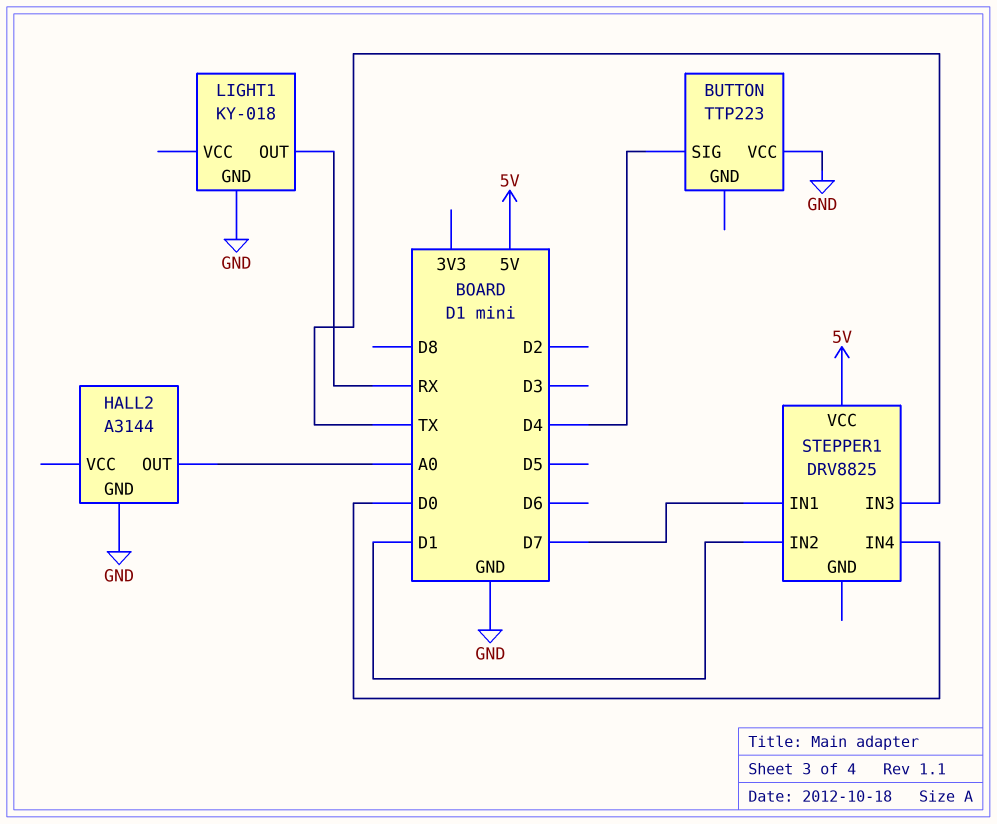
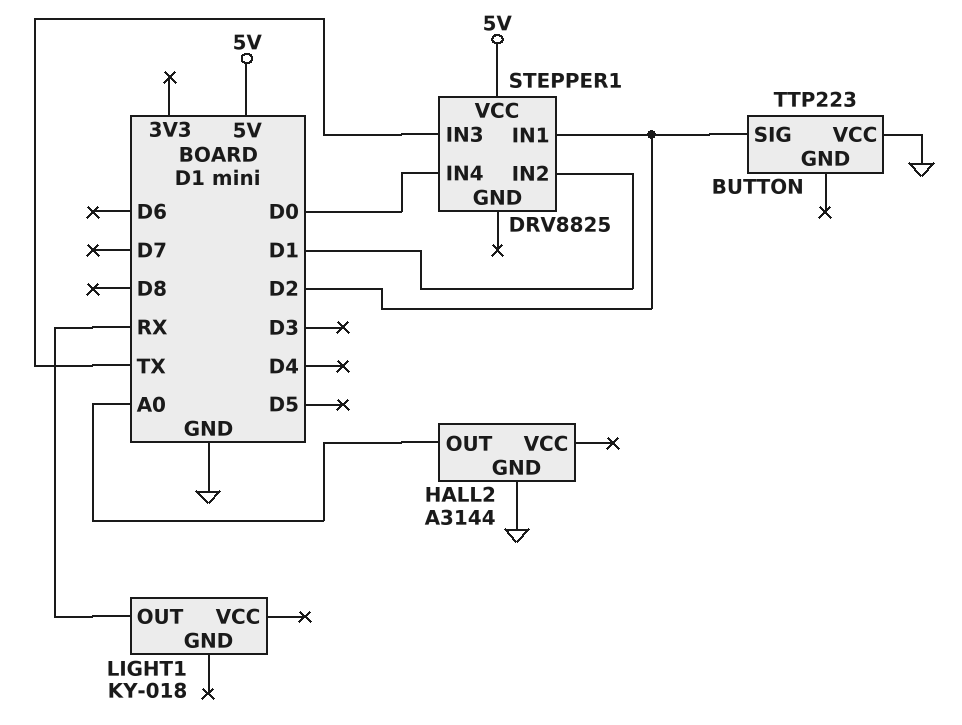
BUTTON pin SIG: D4 -> D2
LIGHT1 pin GND: GND -> none
STEPPER1 pin IN1: D7 -> D2

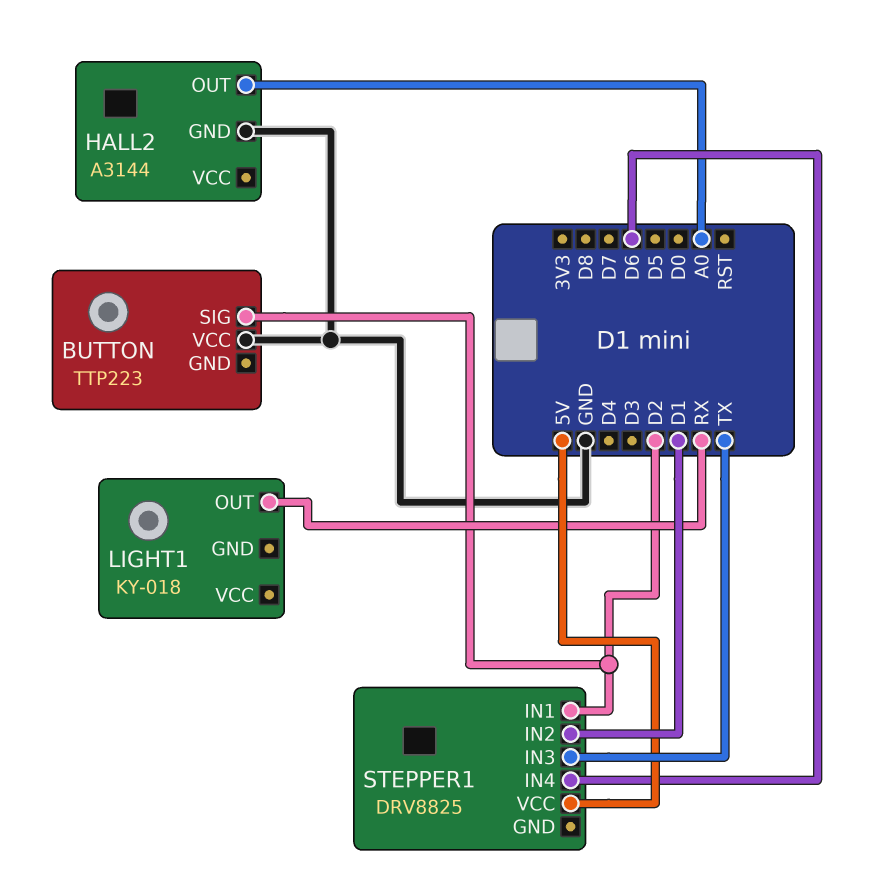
STEPPER1 pin IN4: D0 -> D6

